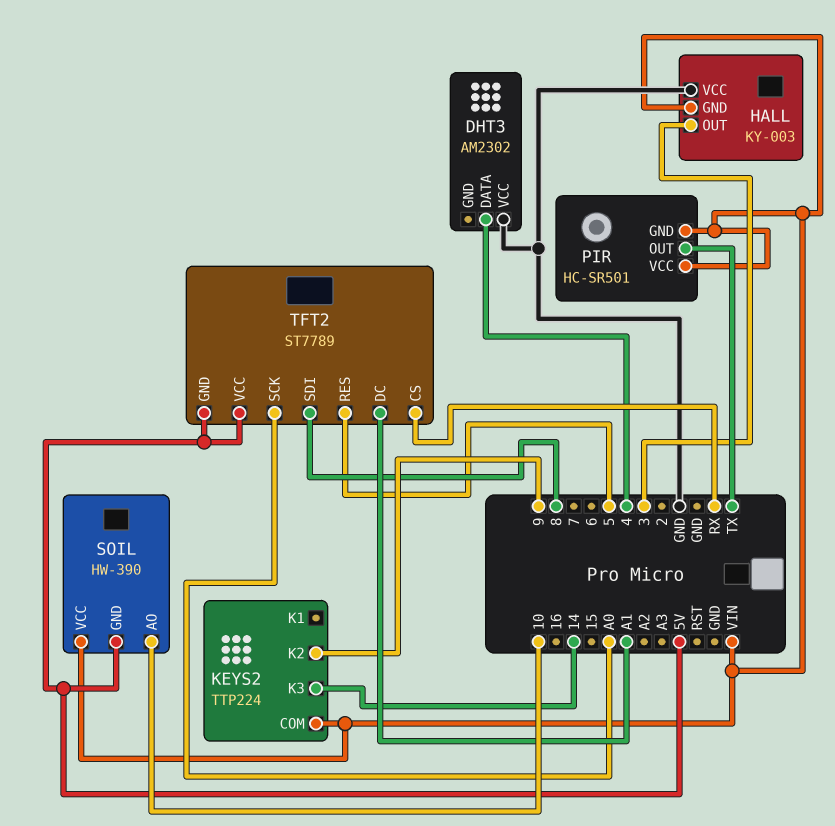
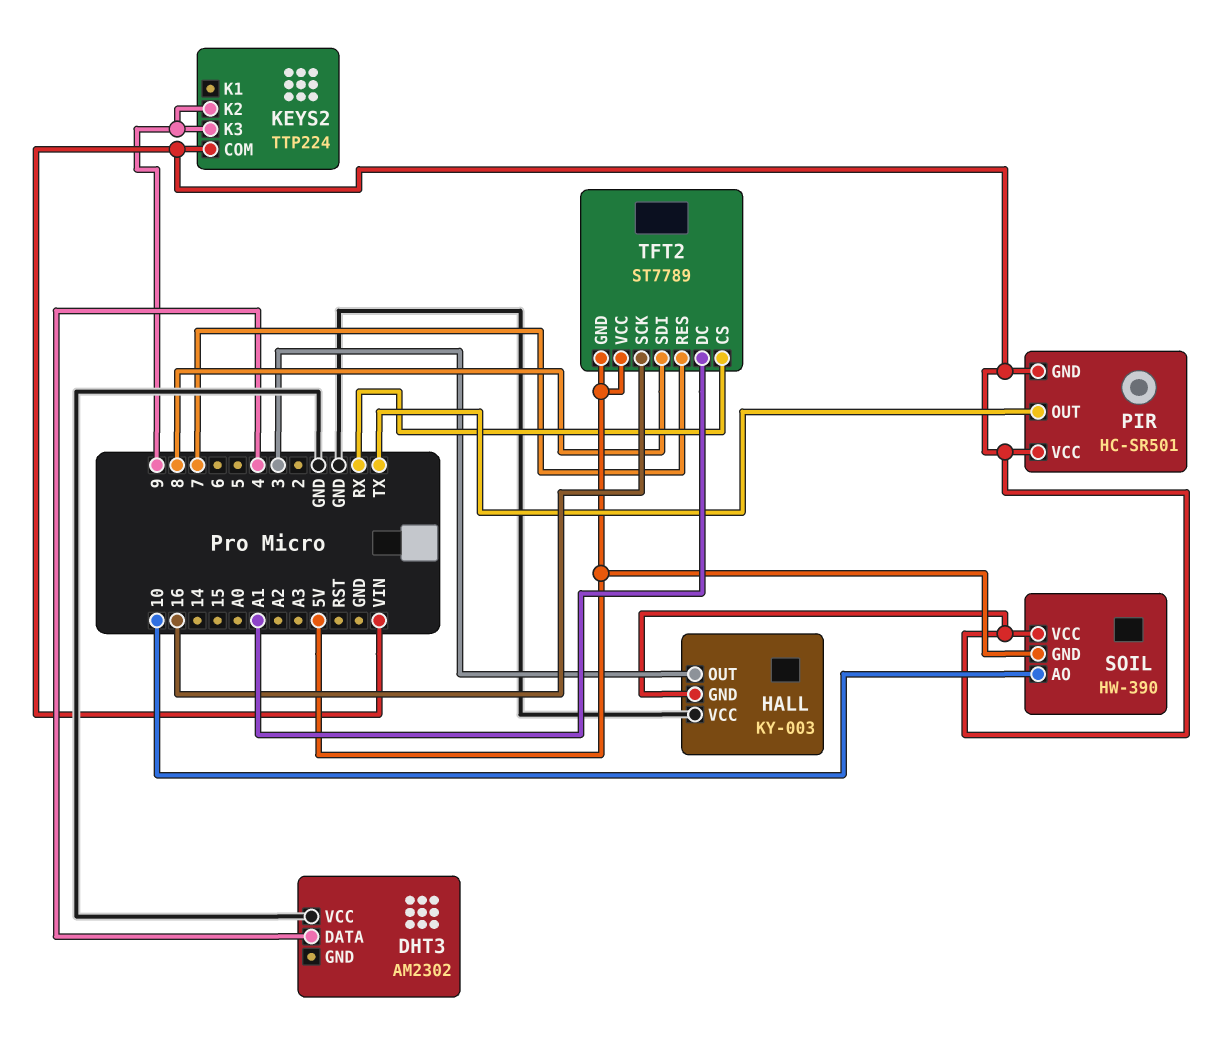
KEYS2 pin K3: 14 -> 9
TFT2 pin RES: 5 -> 7
TFT2 pin SCK: A0 -> 16

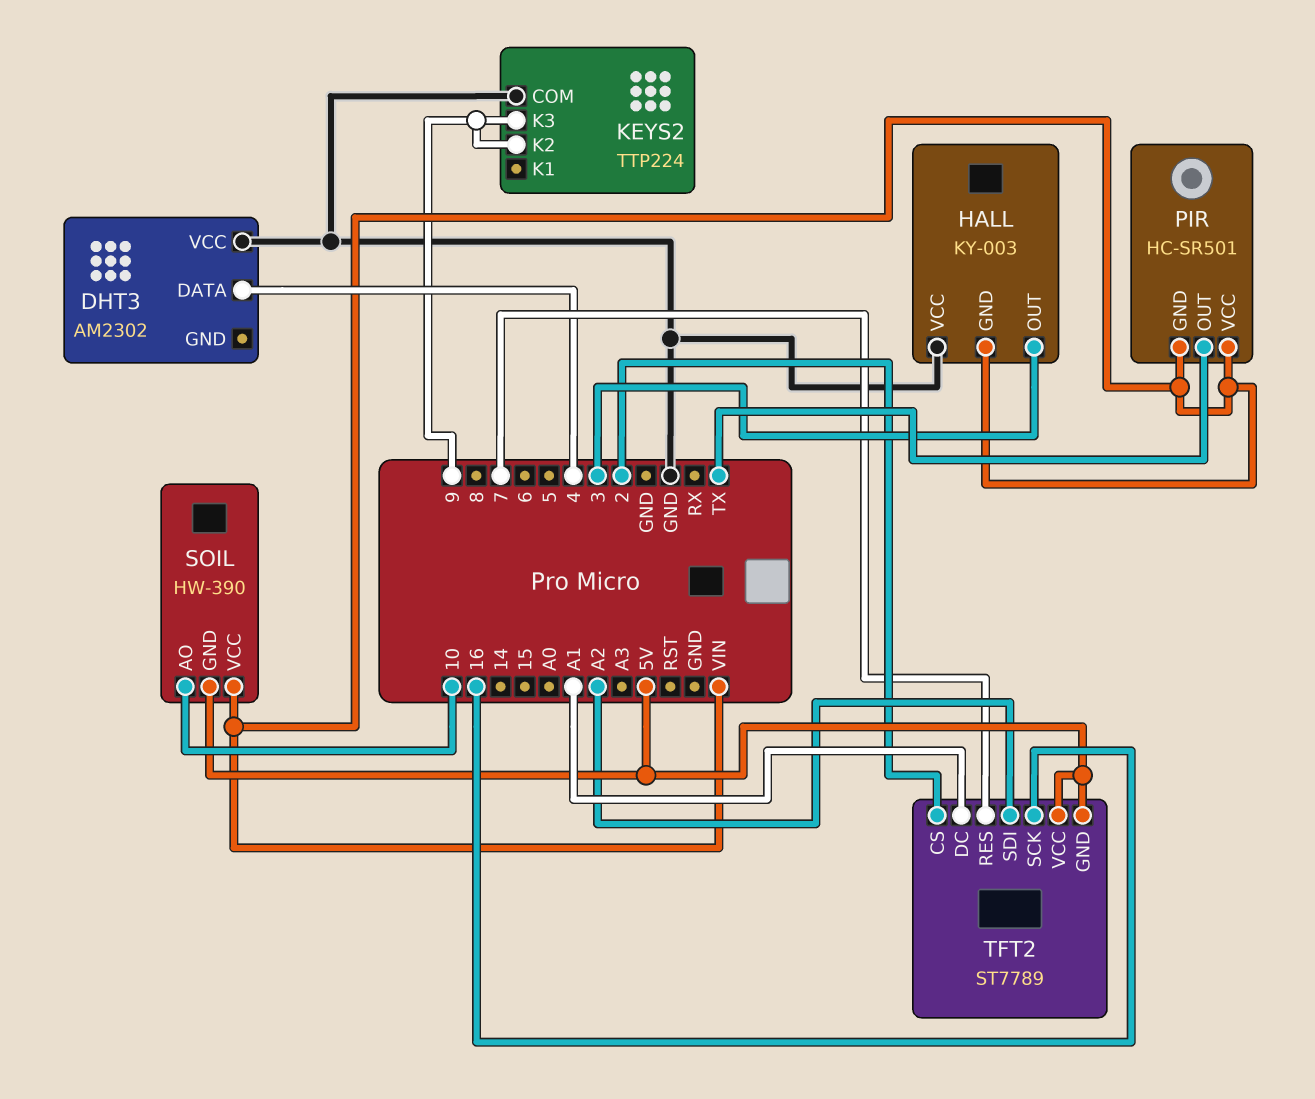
KEYS2 pin COM: VIN -> GND
TFT2 pin CS: RX -> 2
TFT2 pin SDI: 8 -> A2

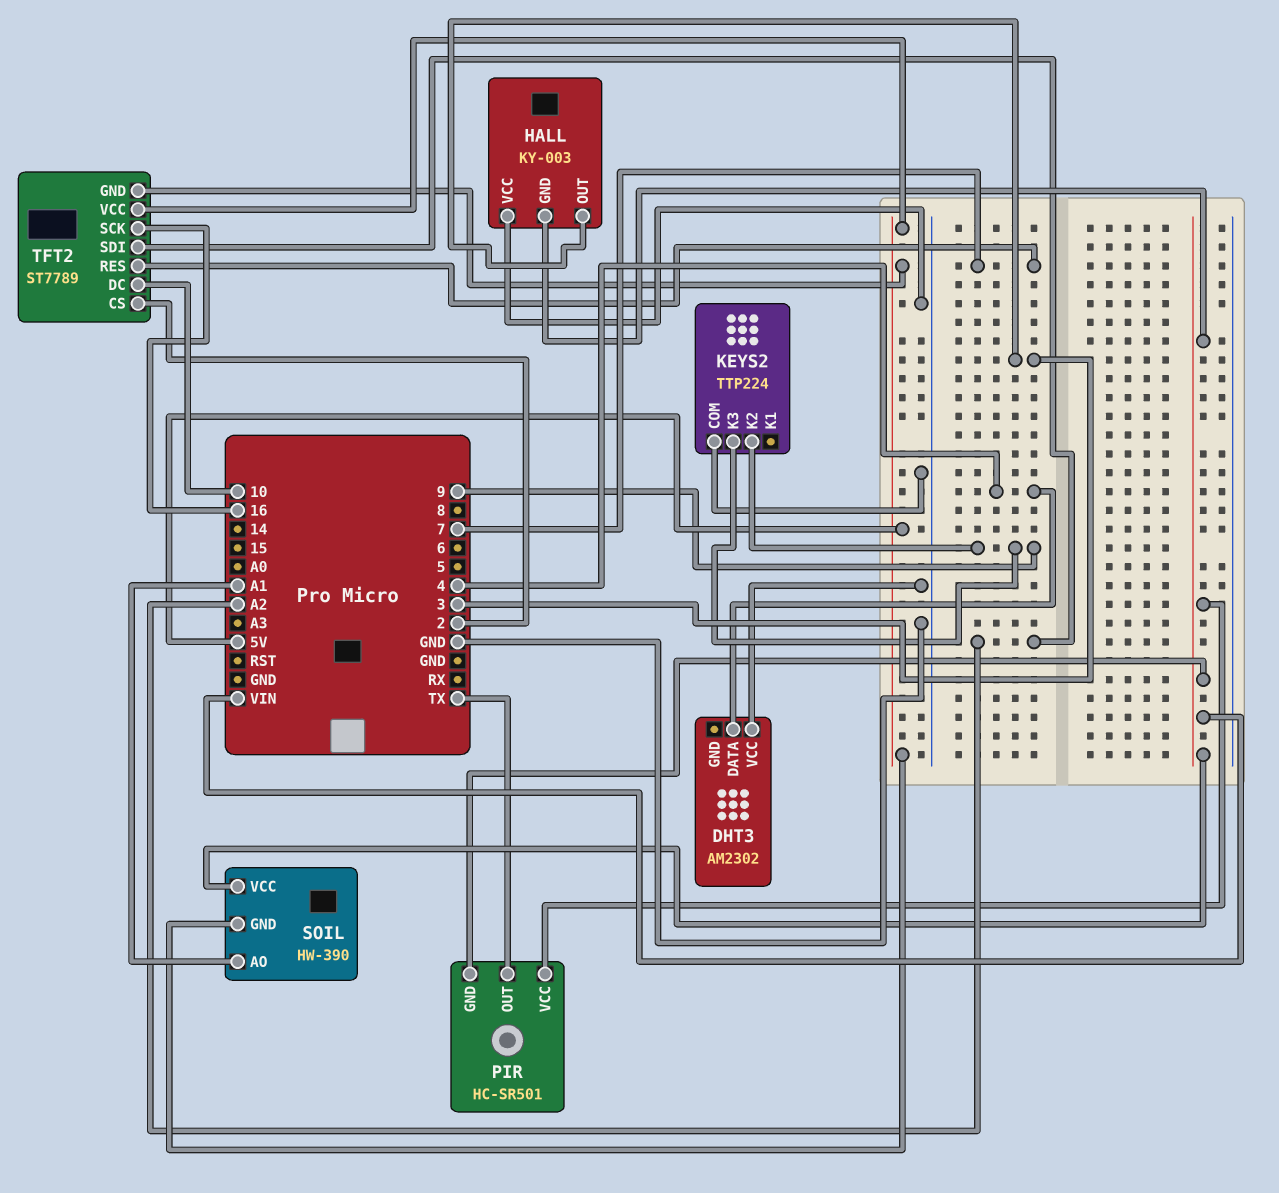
SOIL pin AO: 10 -> A1
TFT2 pin DC: A1 -> 10

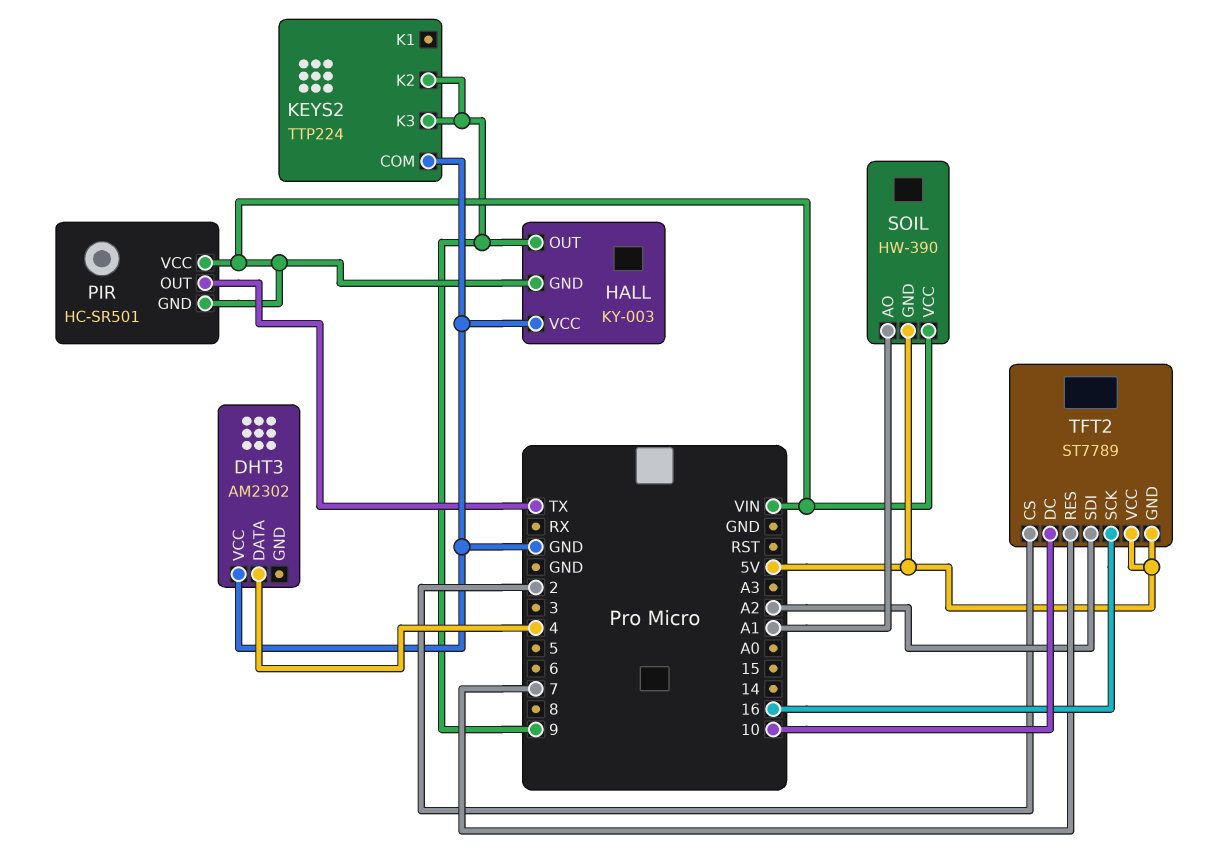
HALL pin OUT: 3 -> 9

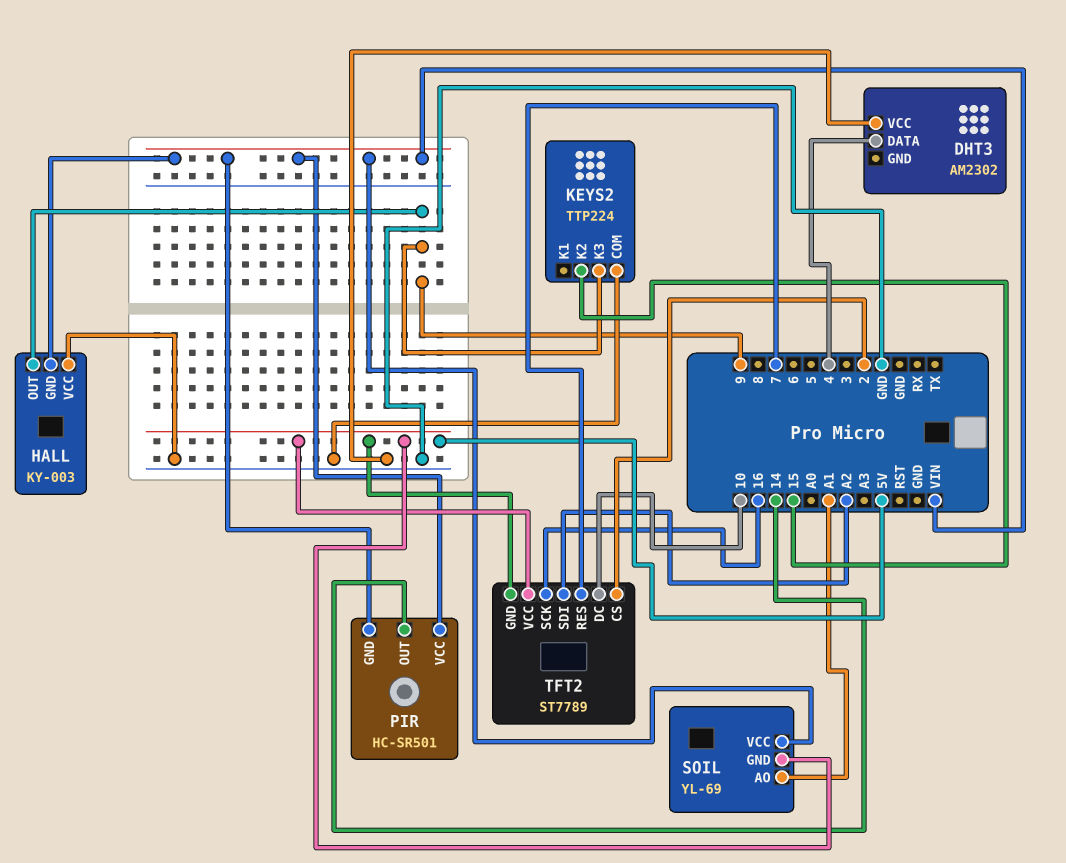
KEYS2 pin K2: 9 -> 15
PIR pin OUT: TX -> 14
SOIL: HW-390 -> YL-69

